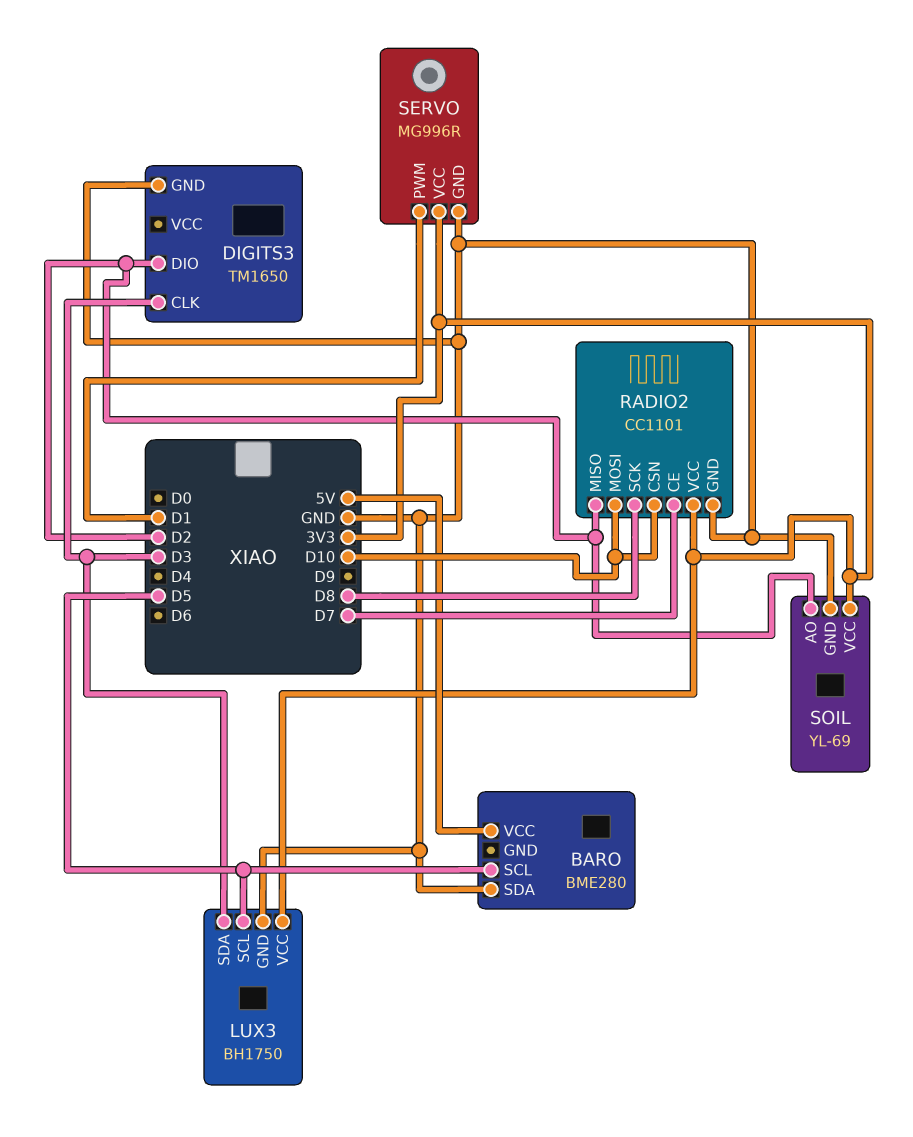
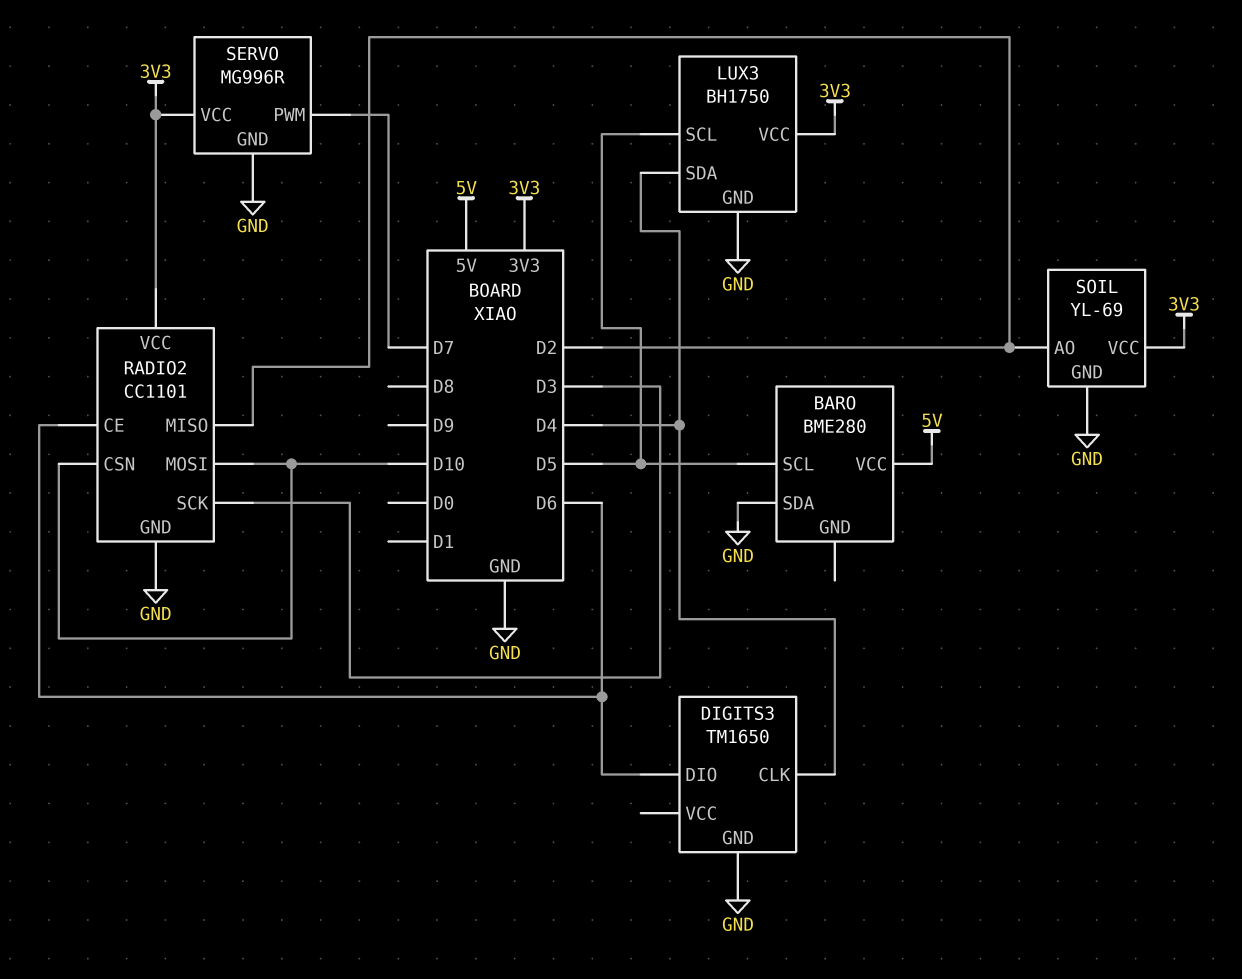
DIGITS3 pin CLK: D3 -> D4
DIGITS3 pin DIO: D2 -> D6
LUX3 pin SDA: D3 -> D4
RADIO2 pin CE: D7 -> D6
RADIO2 pin SCK: D8 -> D3
SERVO pin PWM: D1 -> D7

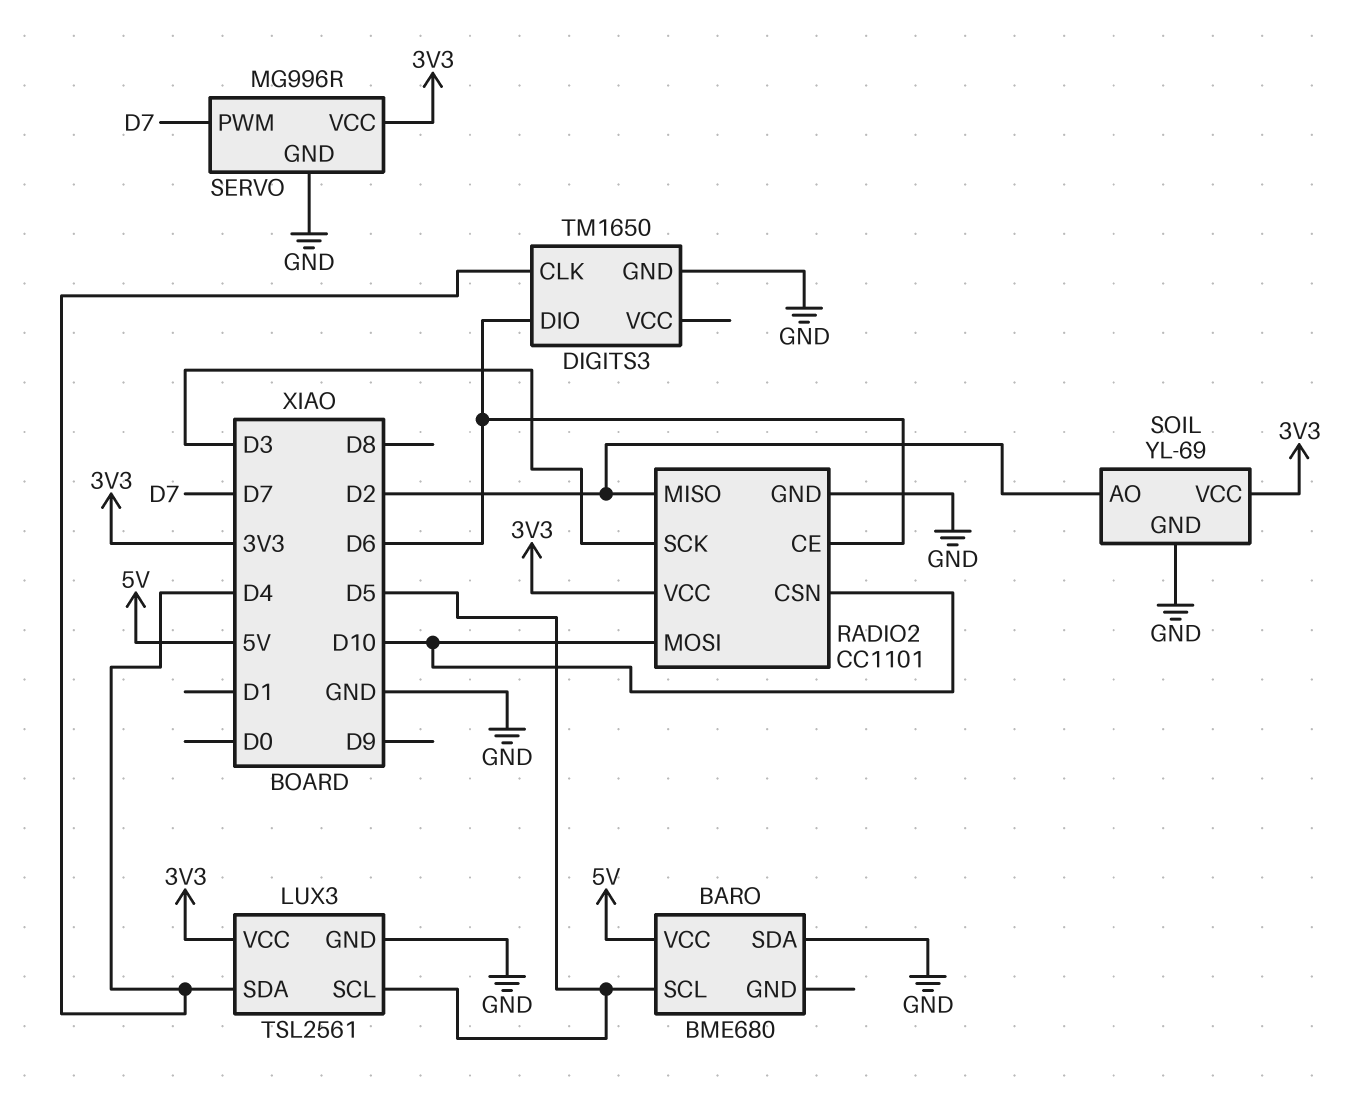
BARO: BME280 -> BME680
LUX3: BH1750 -> TSL2561

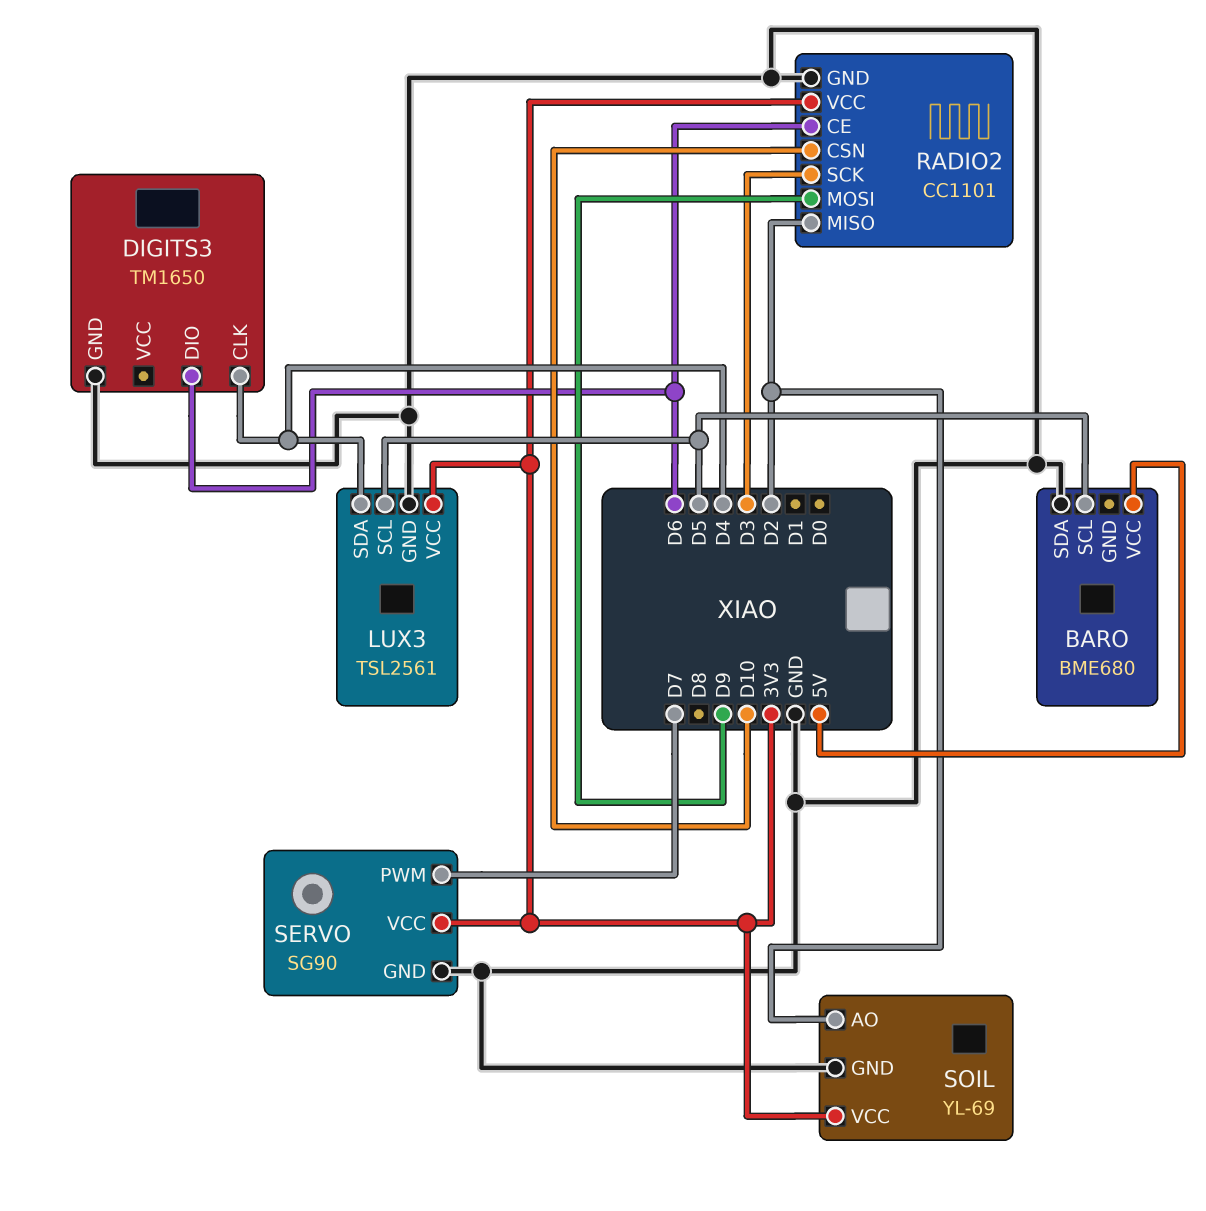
RADIO2 pin MOSI: D10 -> D9
SERVO: MG996R -> SG90

